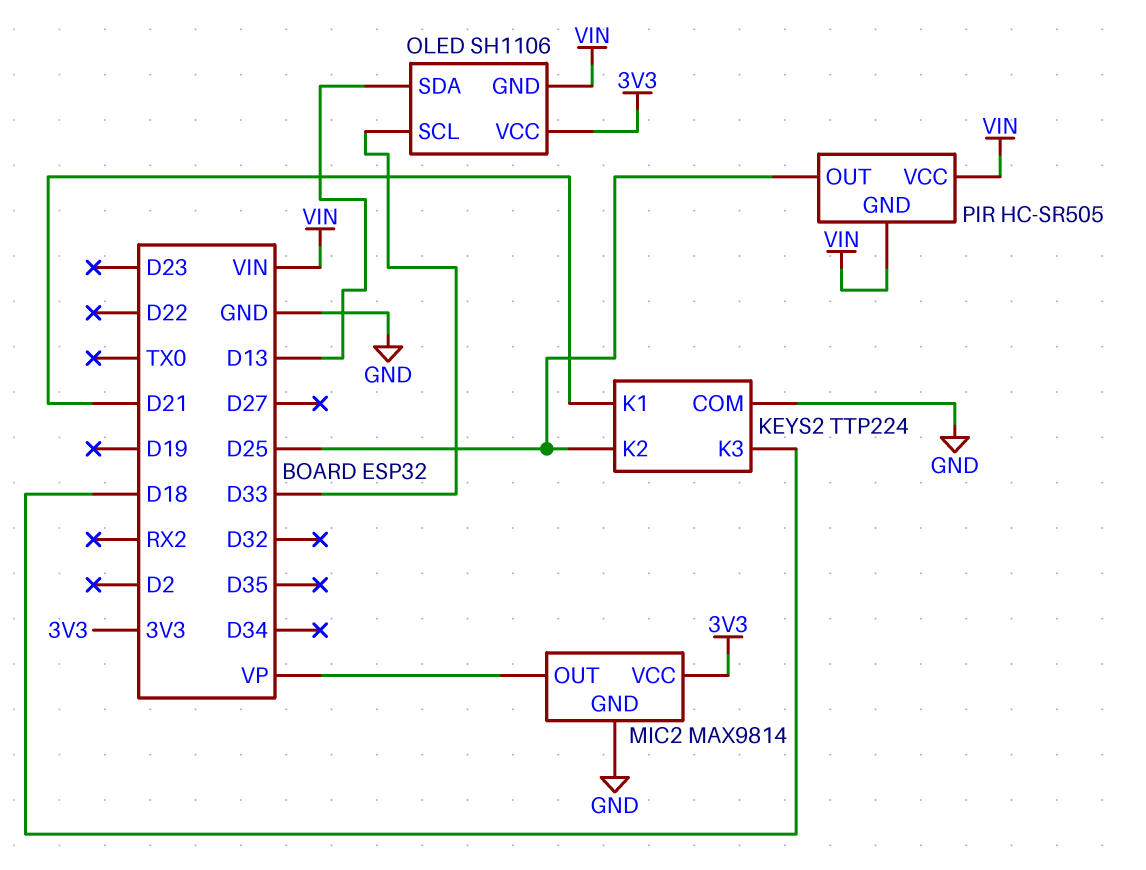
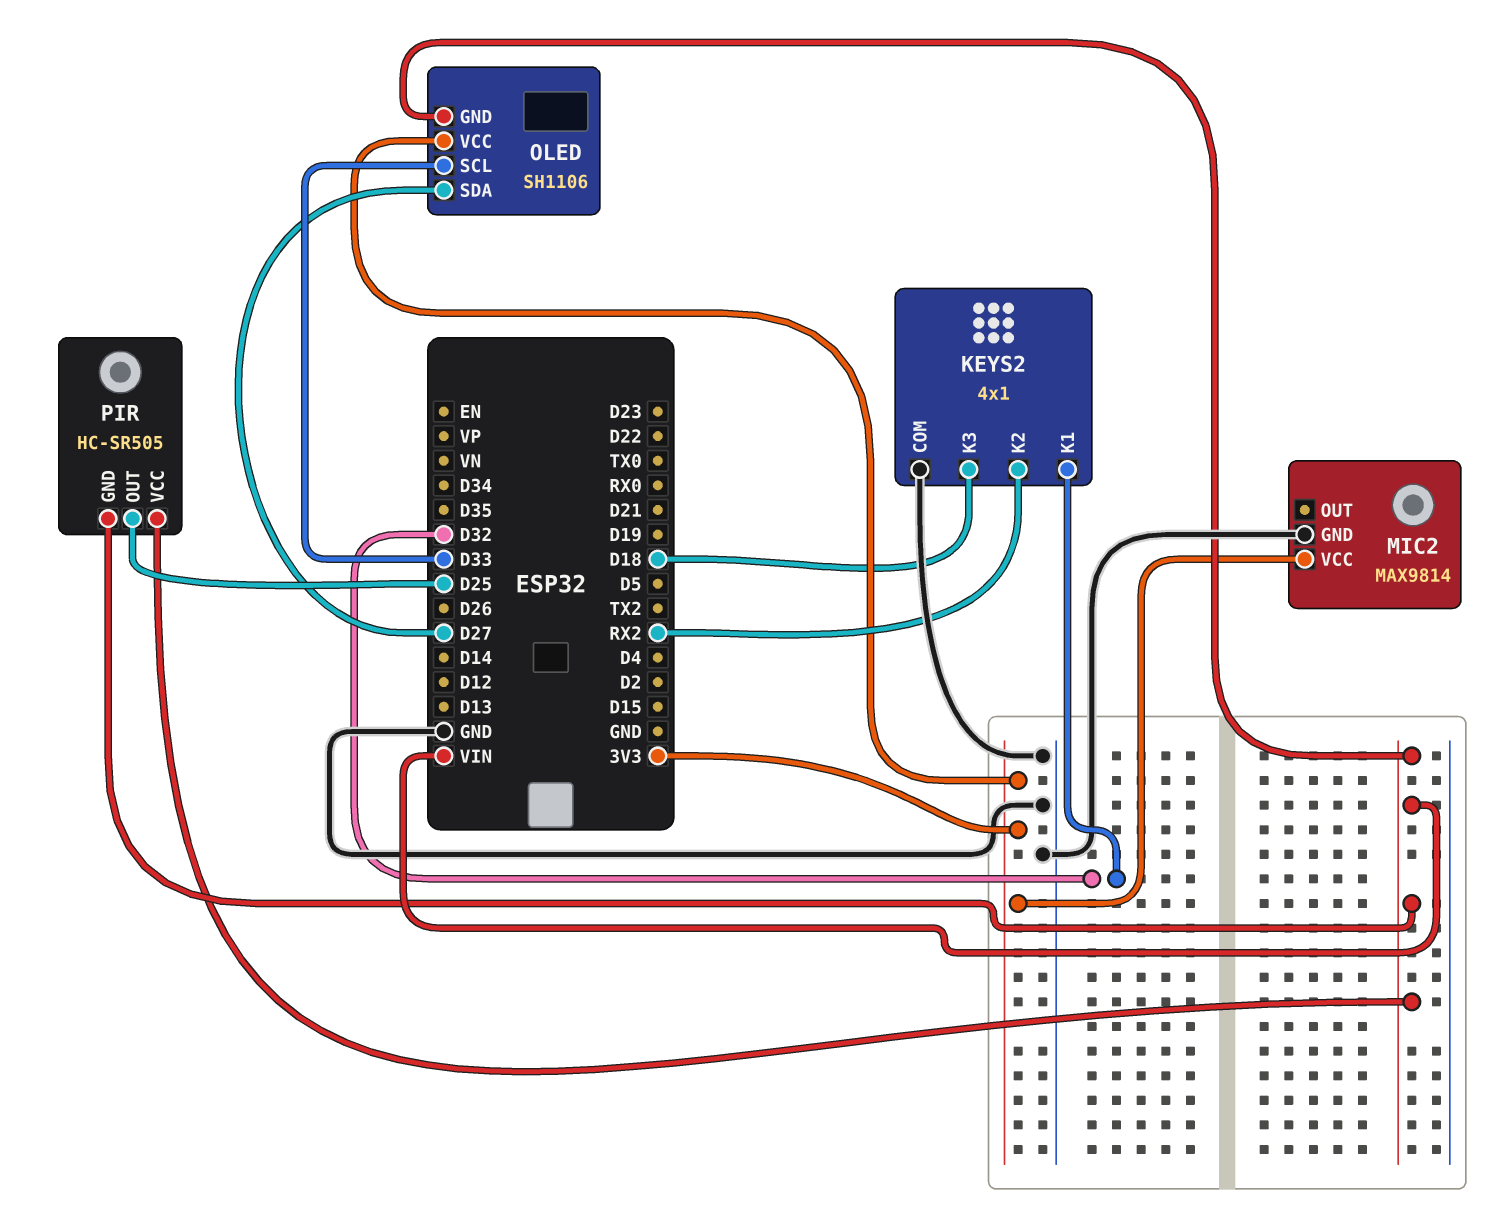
KEYS2: TTP224 -> 4x1
KEYS2 pin K1: D21 -> D32
KEYS2 pin K2: D25 -> RX2
MIC2 pin OUT: VP -> none
OLED pin SDA: D13 -> D27

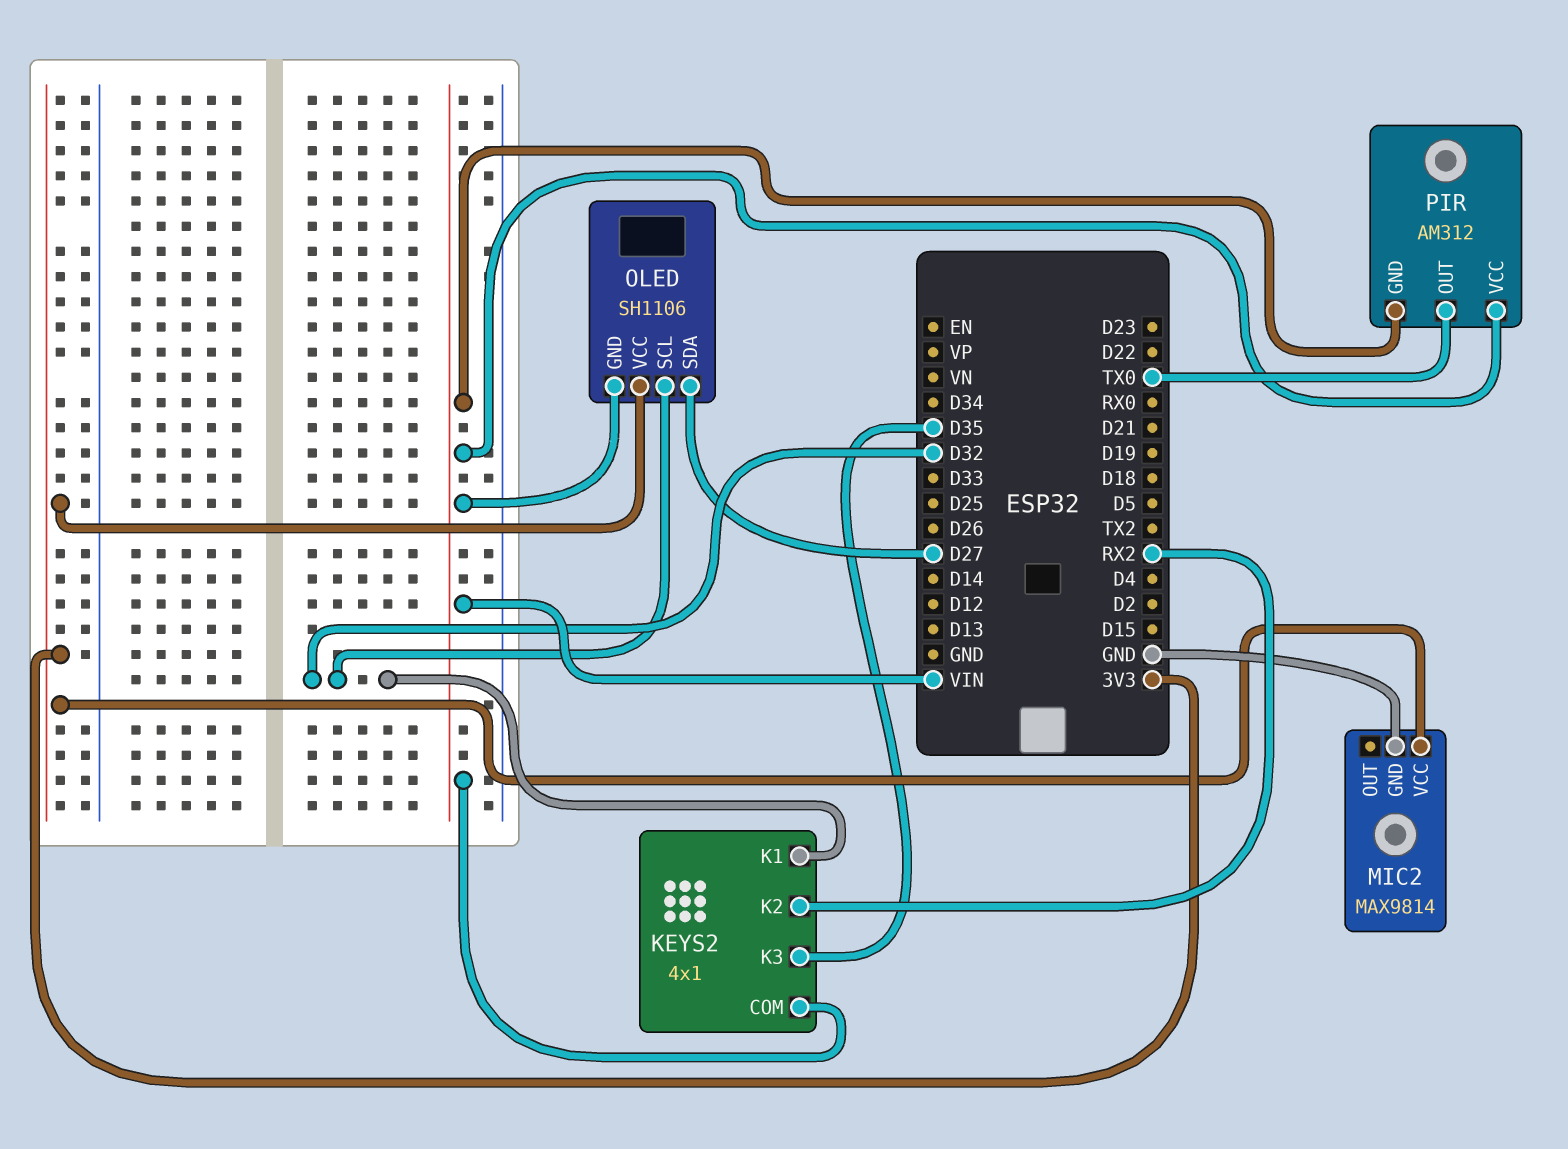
KEYS2 pin COM: GND -> VIN
KEYS2 pin K3: D18 -> D35
OLED pin SCL: D33 -> D32
PIR: HC-SR505 -> AM312
PIR pin OUT: D25 -> TX0

